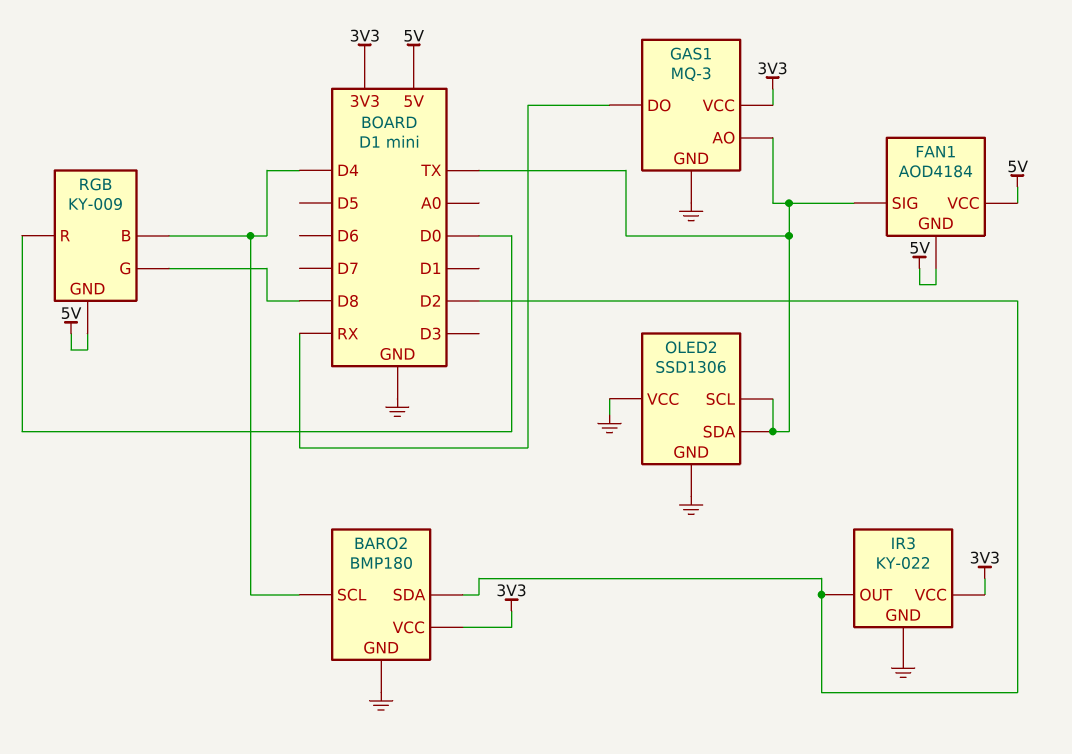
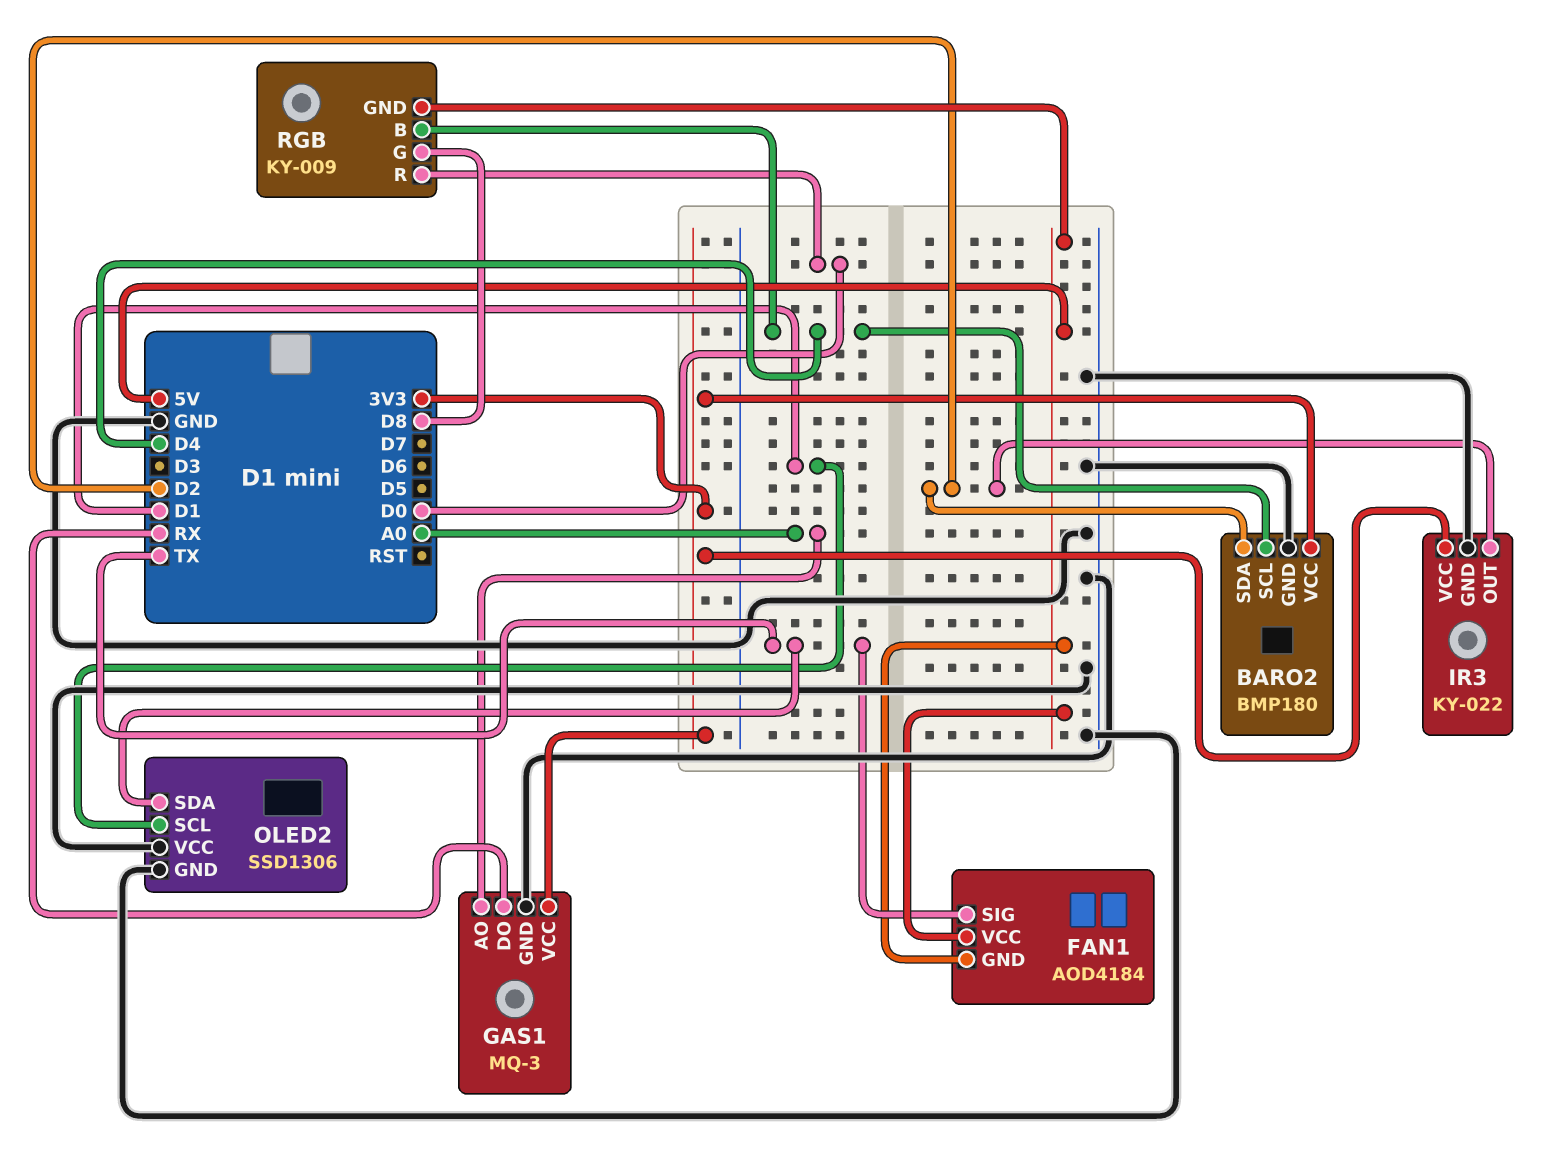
GAS1 pin AO: TX -> A0
OLED2 pin SCL: TX -> D1

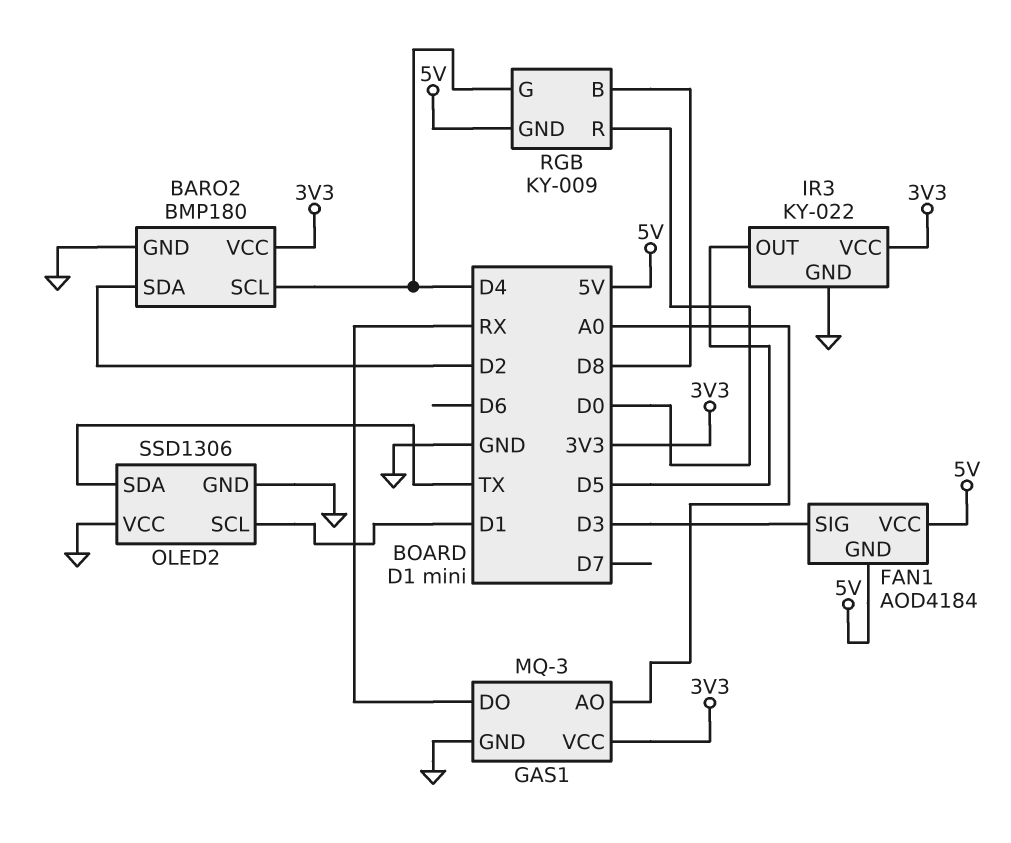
FAN1 pin SIG: TX -> D3
IR3 pin OUT: D2 -> D5
RGB pin B: D4 -> D8
RGB pin G: D8 -> D4

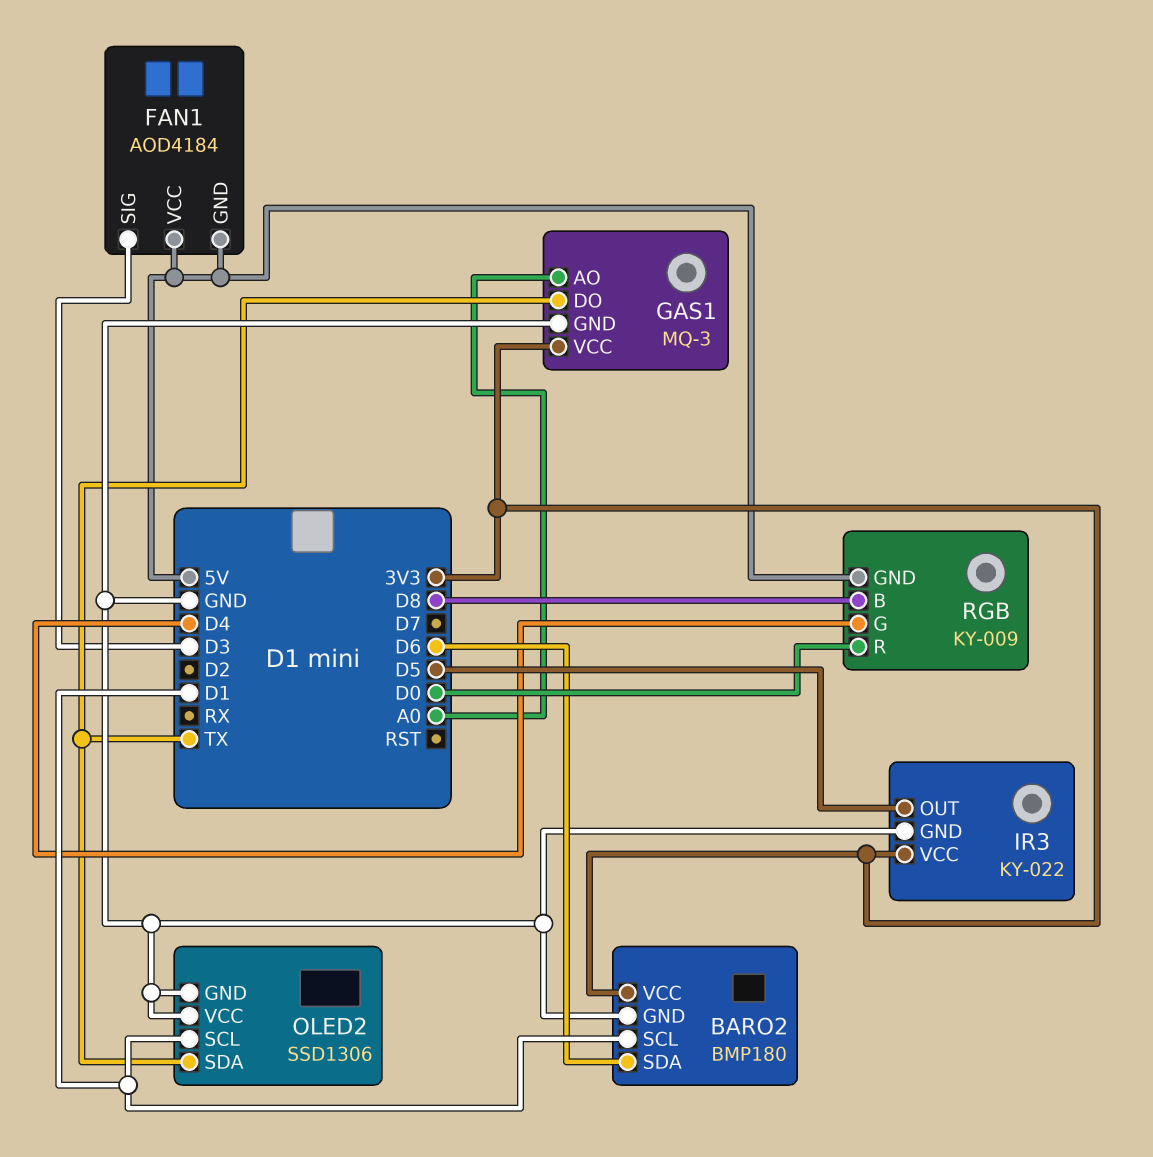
BARO2 pin SCL: D4 -> D1
BARO2 pin SDA: D2 -> D6
GAS1 pin DO: RX -> TX

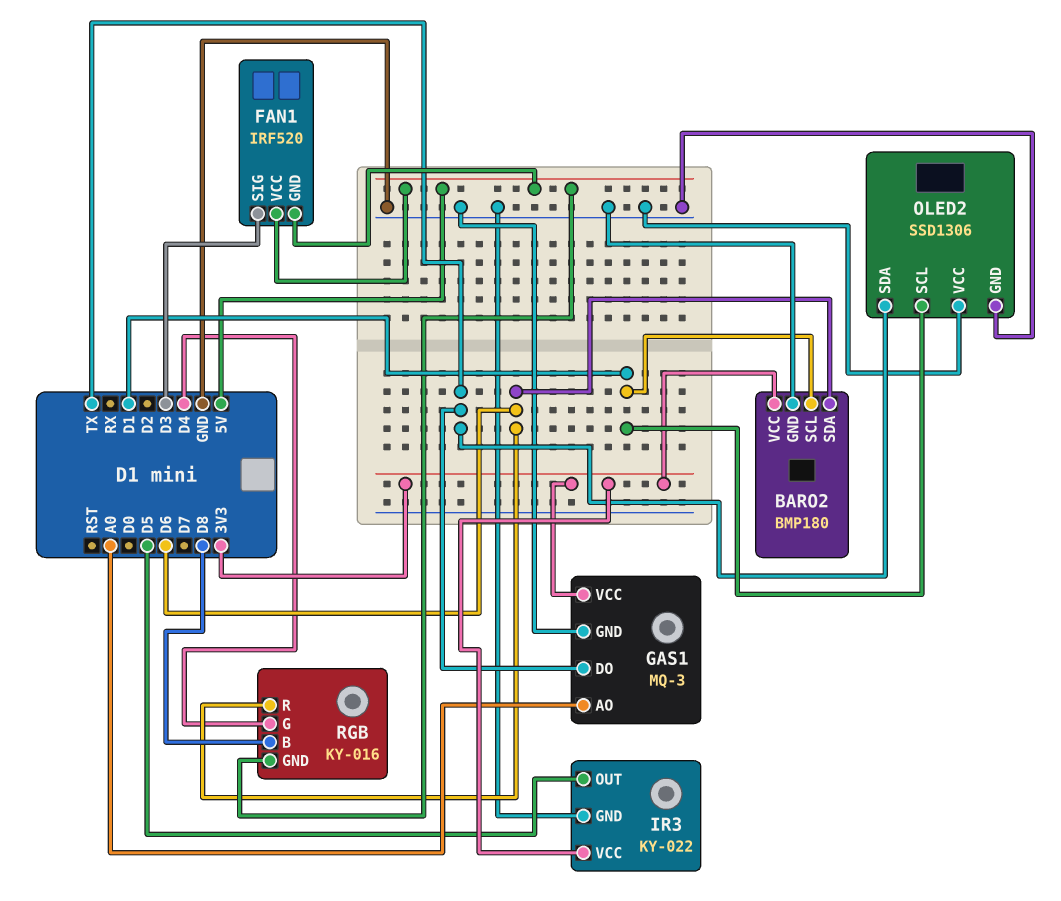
FAN1: AOD4184 -> IRF520
RGB: KY-009 -> KY-016
RGB pin R: D0 -> D6

